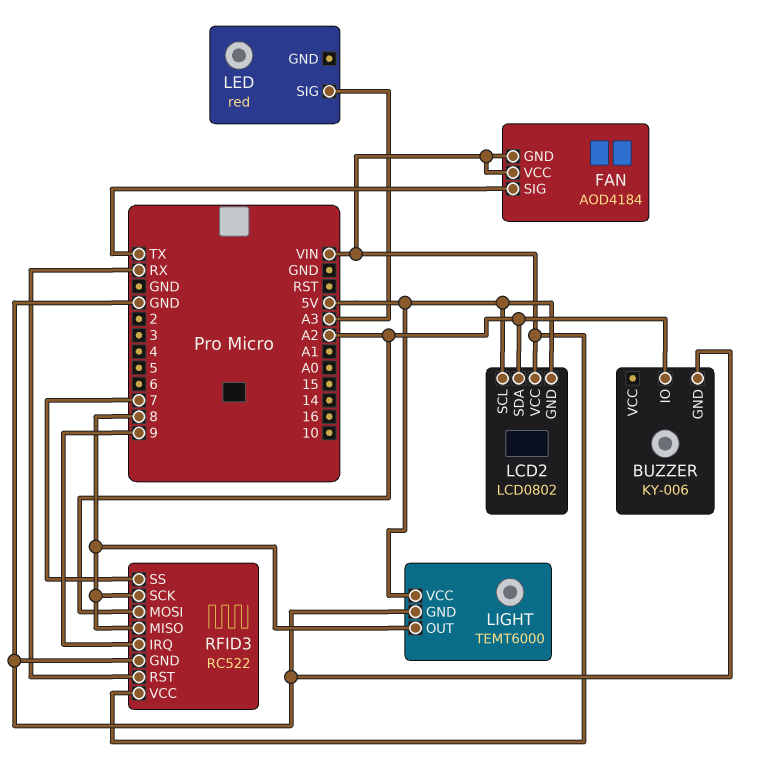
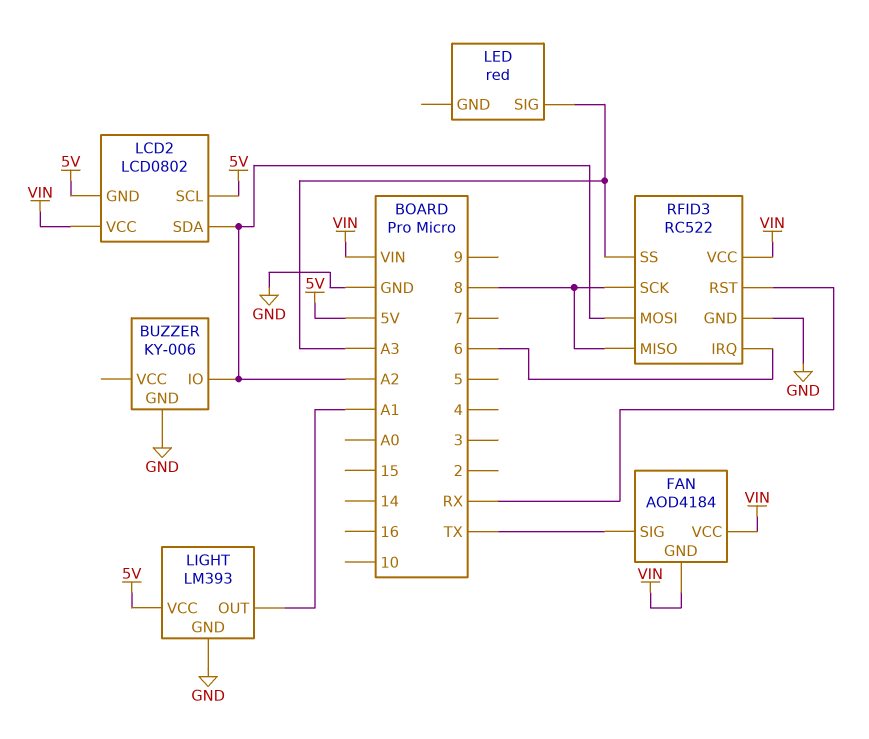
LIGHT: TEMT6000 -> LM393
LIGHT pin OUT: 8 -> A1
RFID3 pin IRQ: 9 -> 6
RFID3 pin SS: 7 -> A3

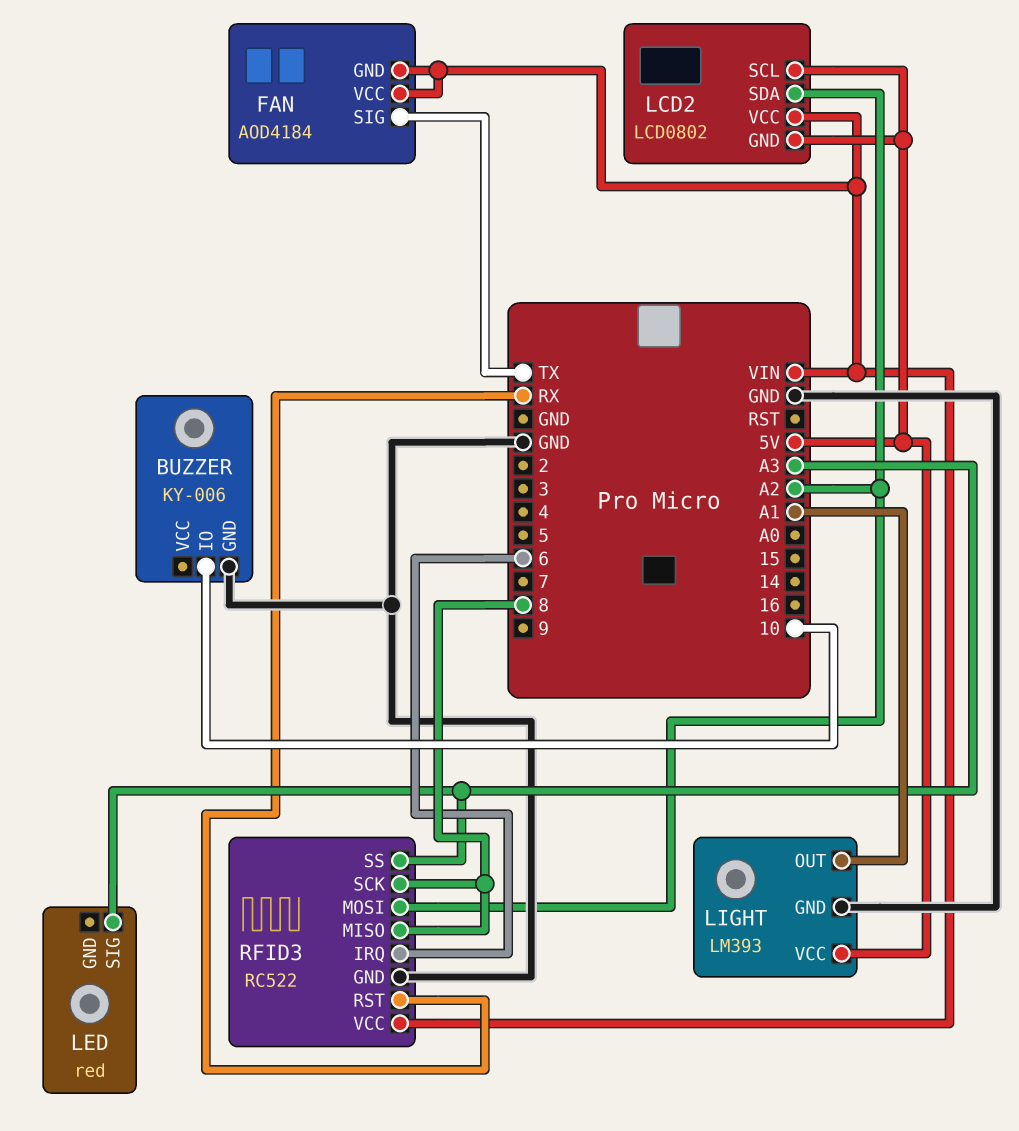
BUZZER pin IO: A2 -> 10

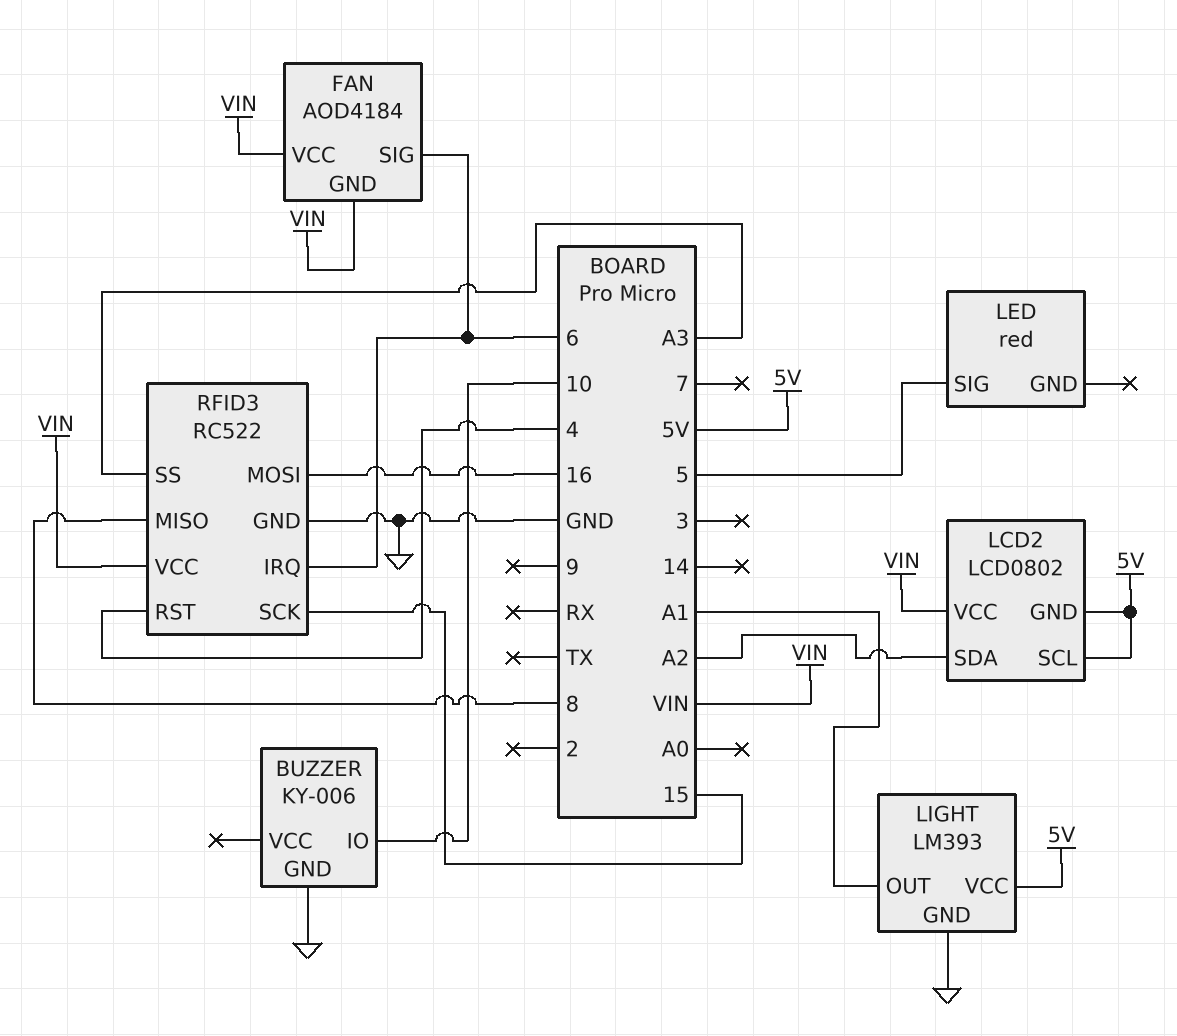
FAN pin SIG: TX -> 6
LED pin SIG: A3 -> 5
RFID3 pin MOSI: A2 -> 16
RFID3 pin RST: RX -> 4
RFID3 pin SCK: 8 -> 15

